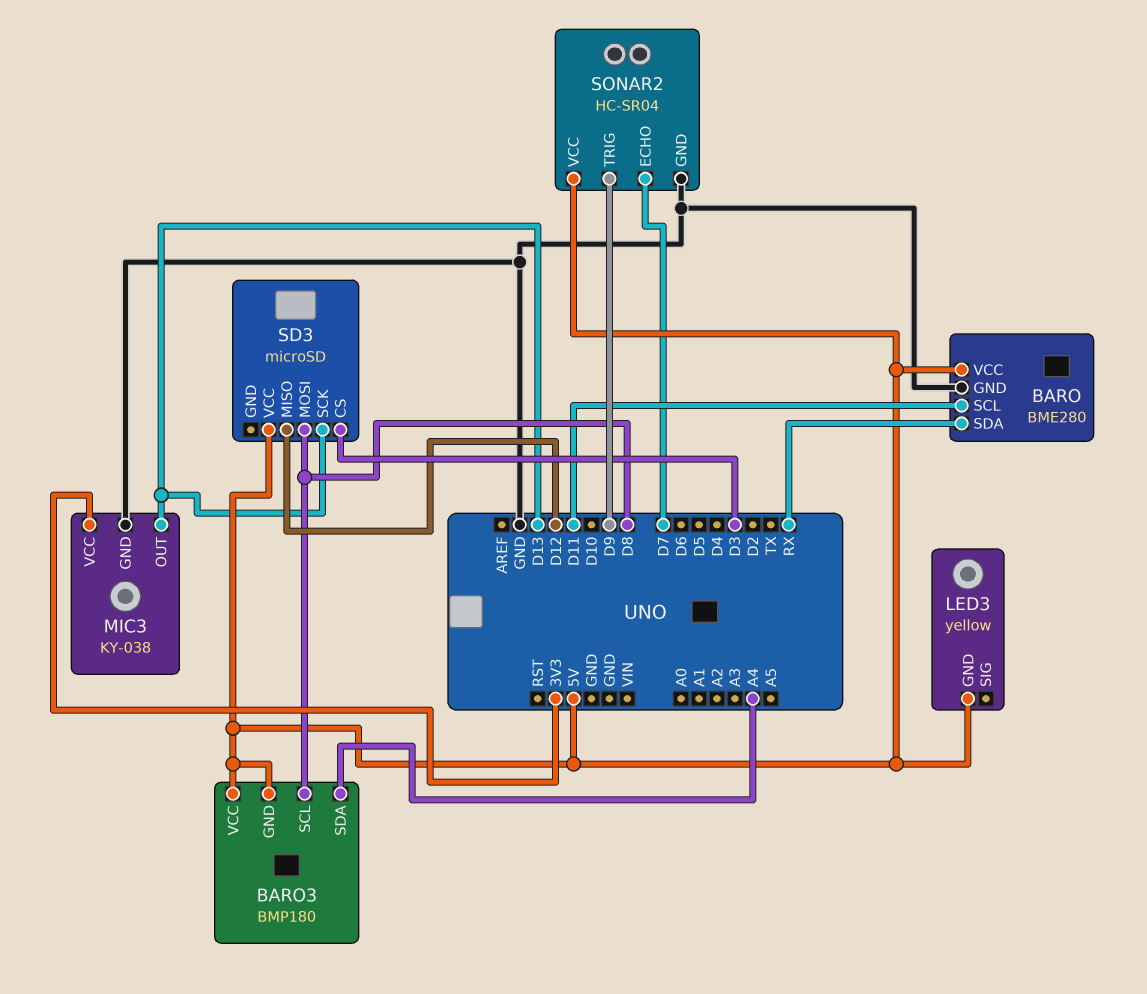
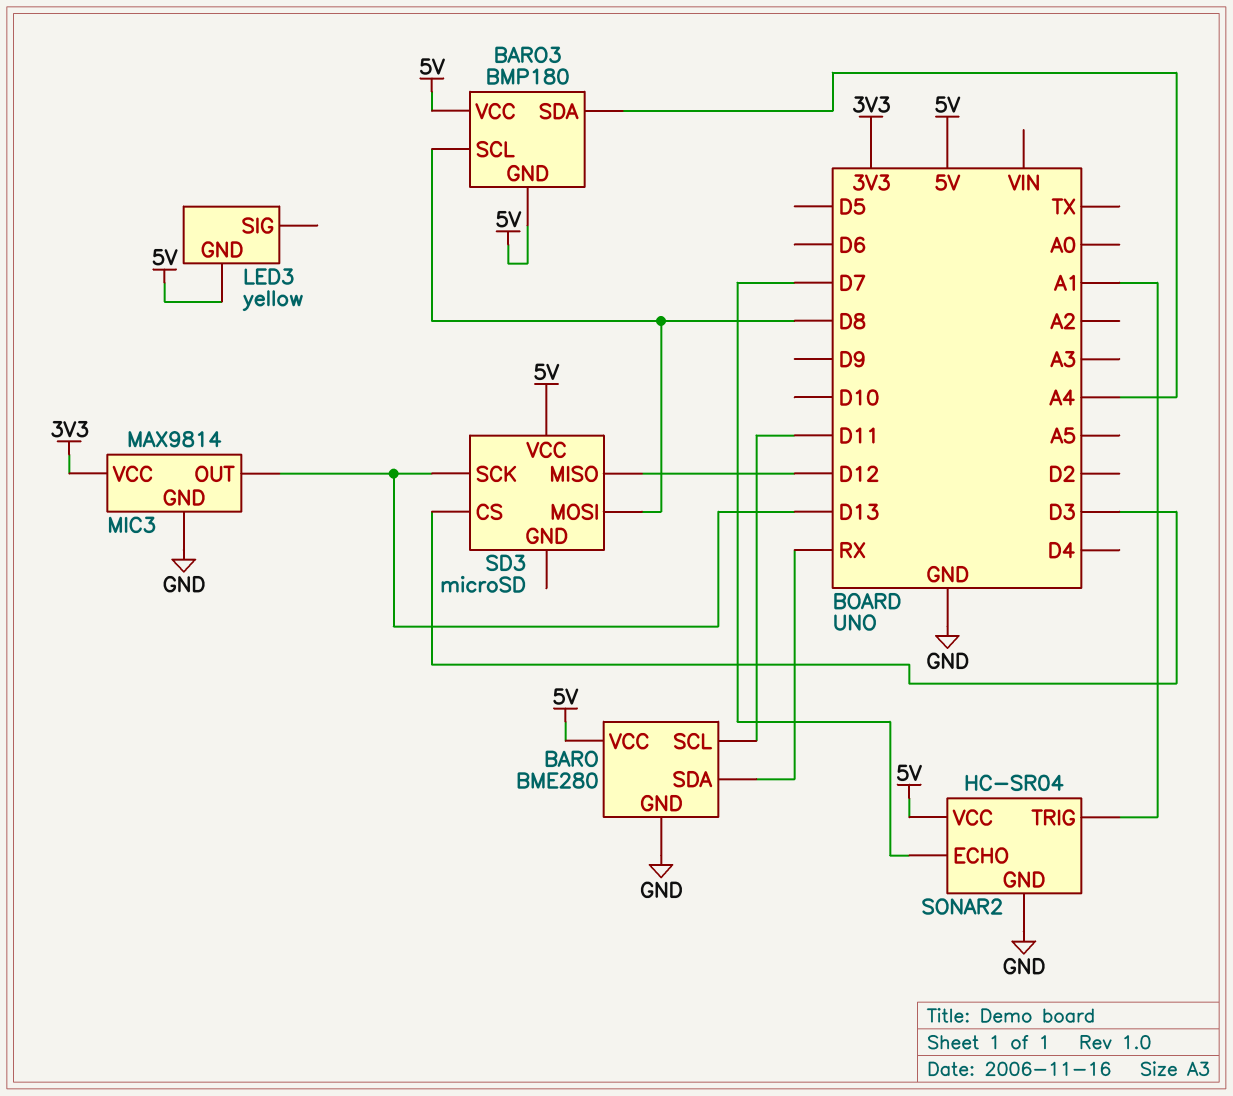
MIC3: KY-038 -> MAX9814
SONAR2 pin TRIG: D9 -> A1

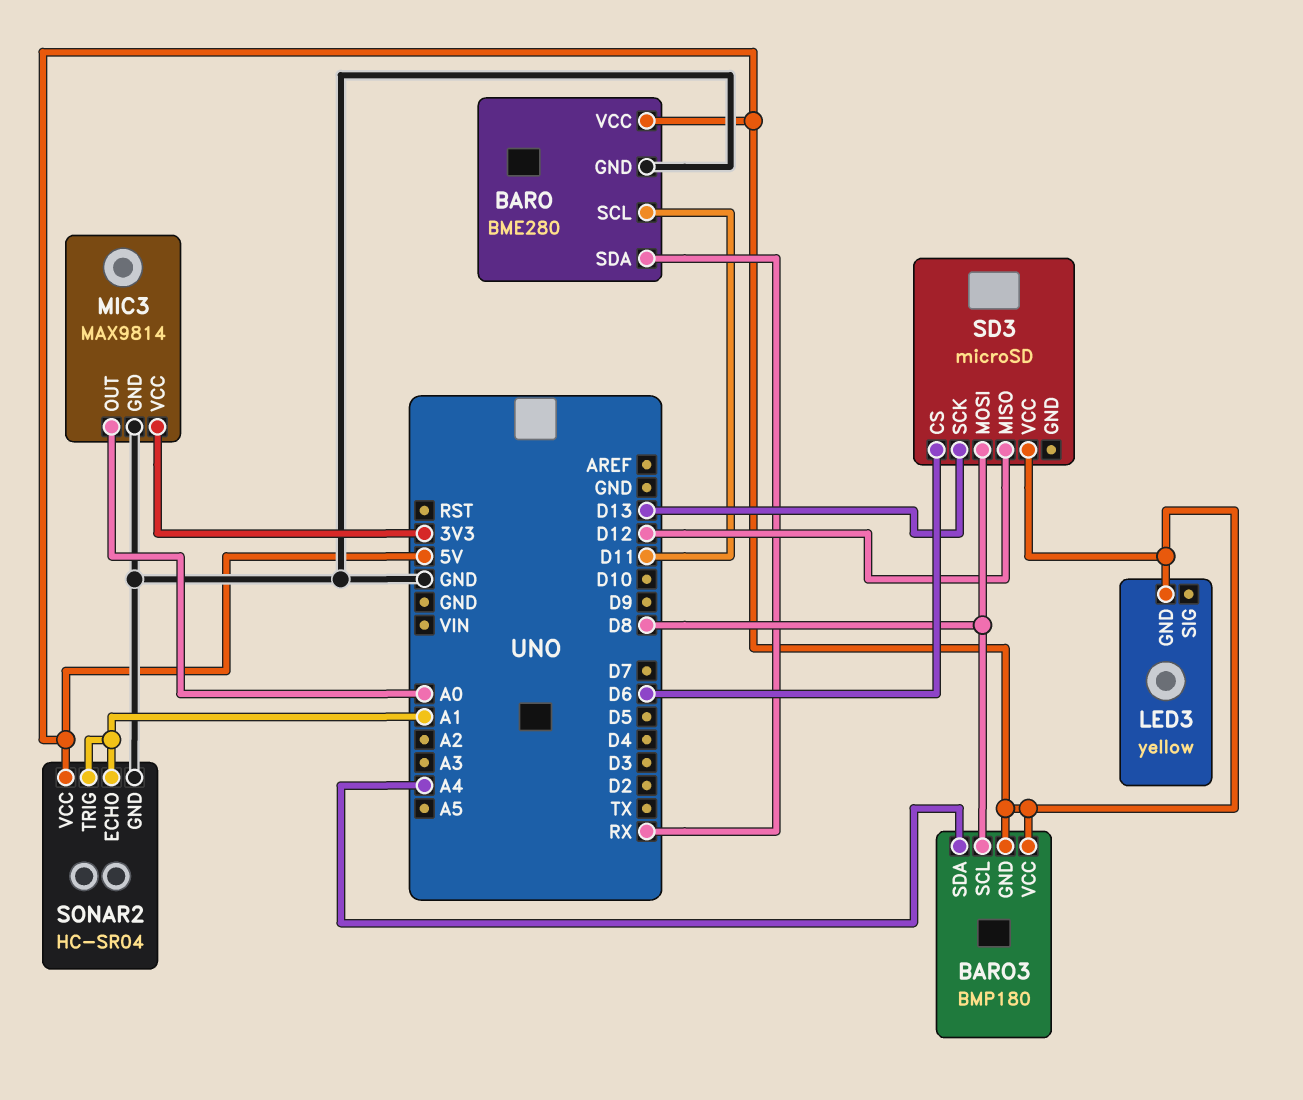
MIC3 pin OUT: D13 -> A0
SD3 pin CS: D3 -> D6
SONAR2 pin ECHO: D7 -> A1

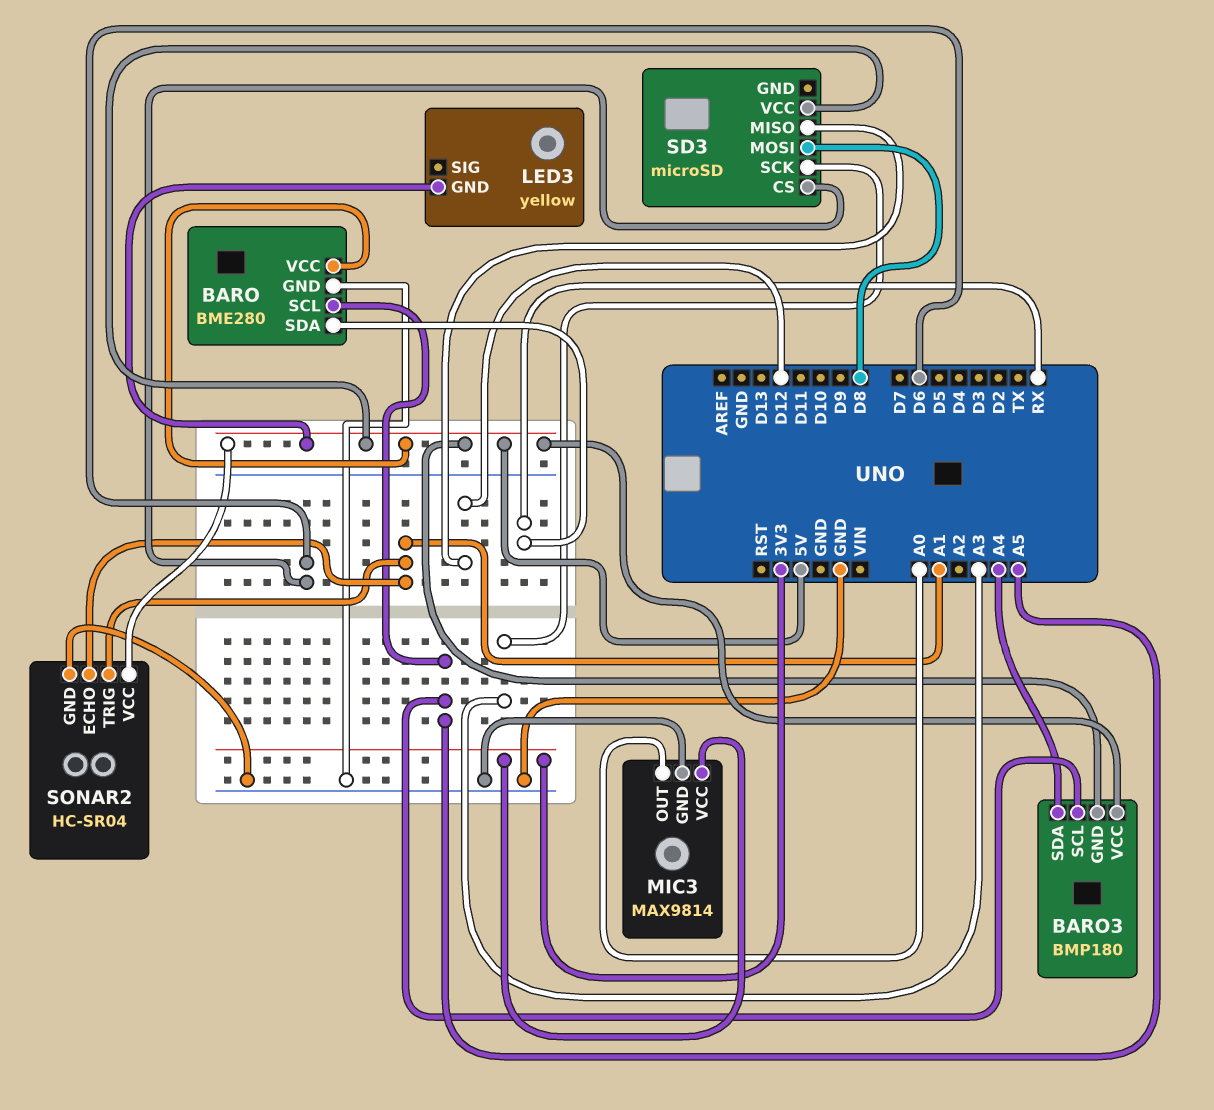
BARO pin SCL: D11 -> A5
BARO3 pin SCL: D8 -> A5
SD3 pin SCK: D13 -> A3

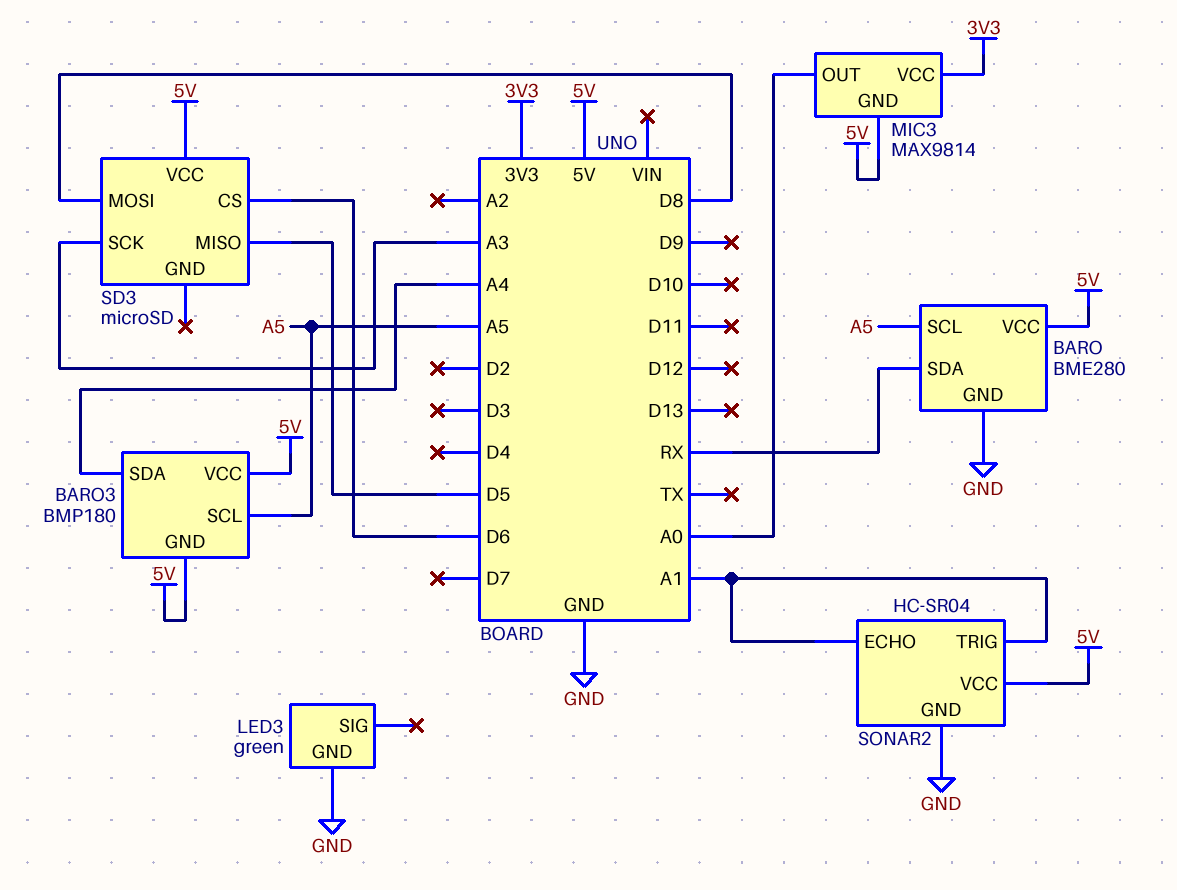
LED3: yellow -> green
LED3 pin GND: 5V -> GND
MIC3 pin GND: GND -> 5V
SD3 pin MISO: D12 -> D5

